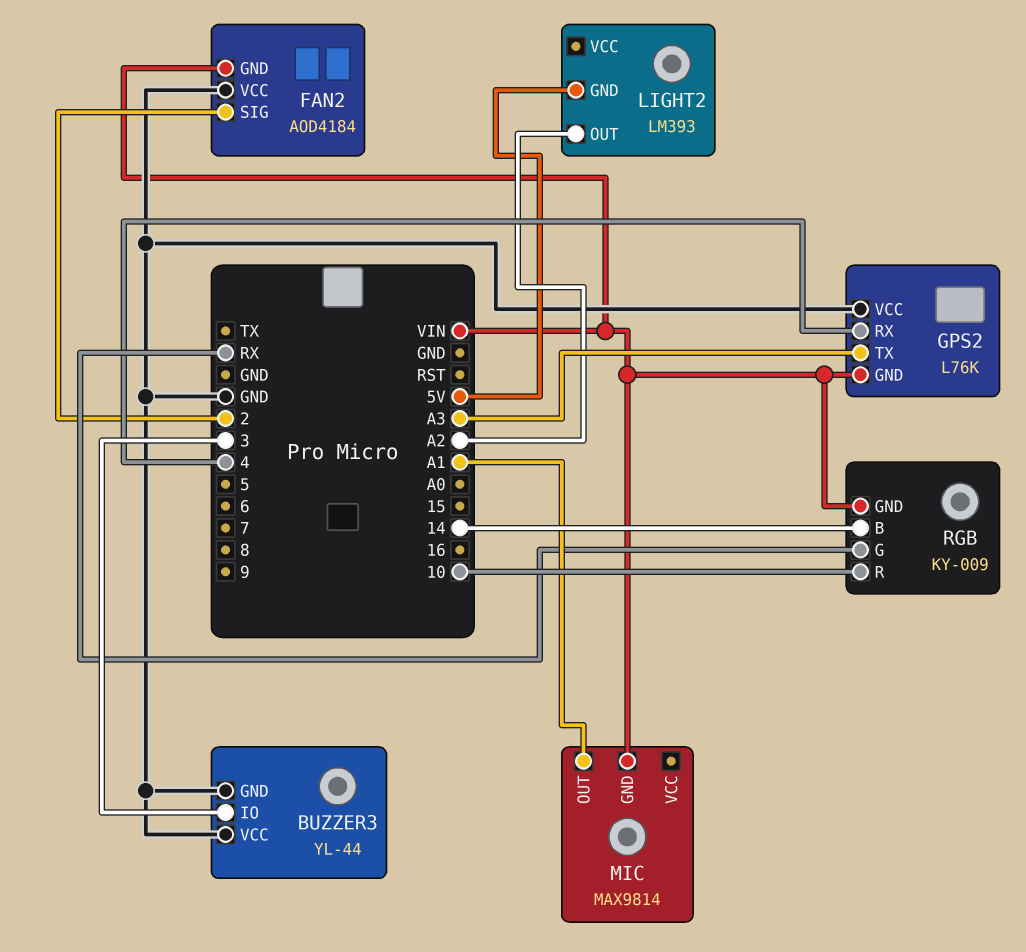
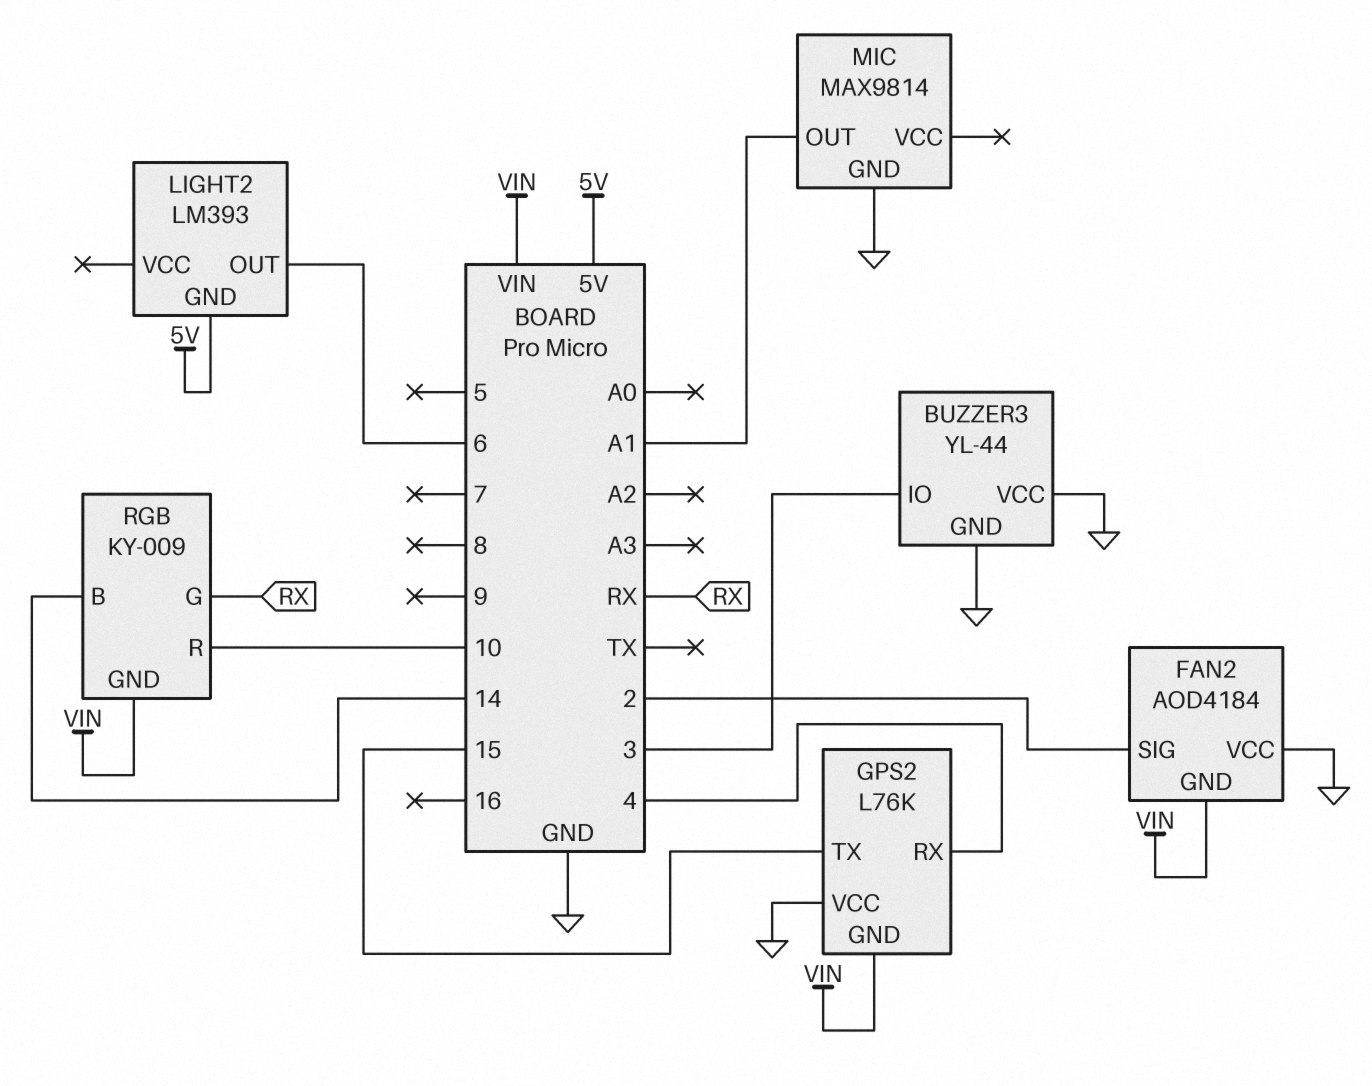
GPS2 pin TX: A3 -> 15
LIGHT2 pin OUT: A2 -> 6
MIC pin GND: VIN -> GND

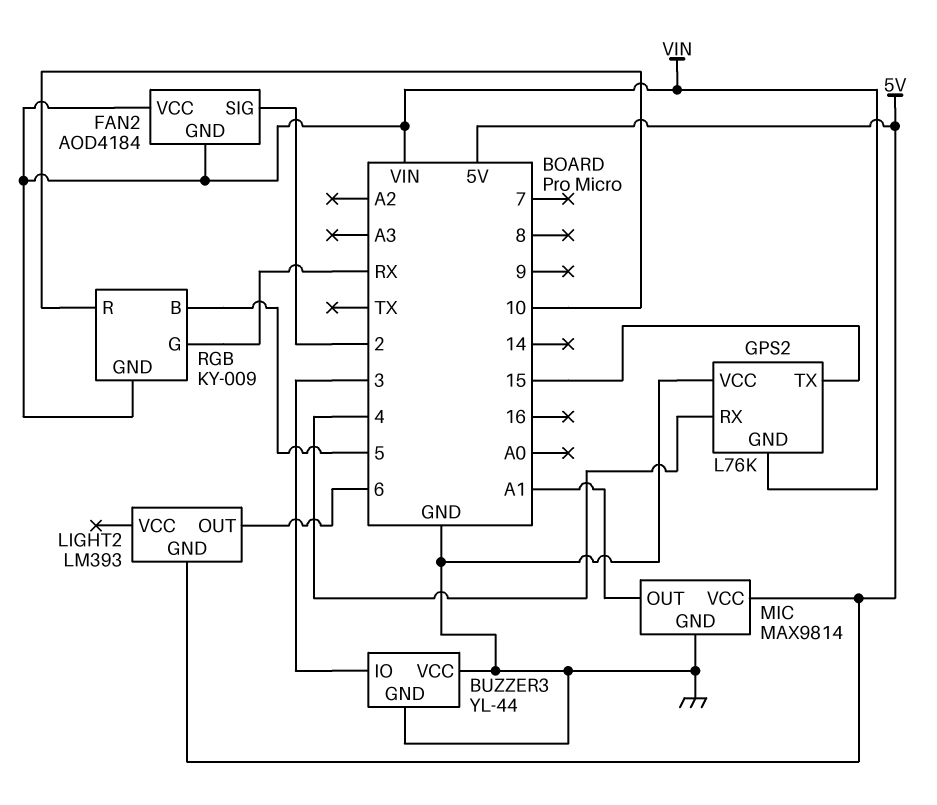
FAN2 pin VCC: GND -> VIN
MIC pin VCC: none -> 5V
RGB pin B: 14 -> 5

